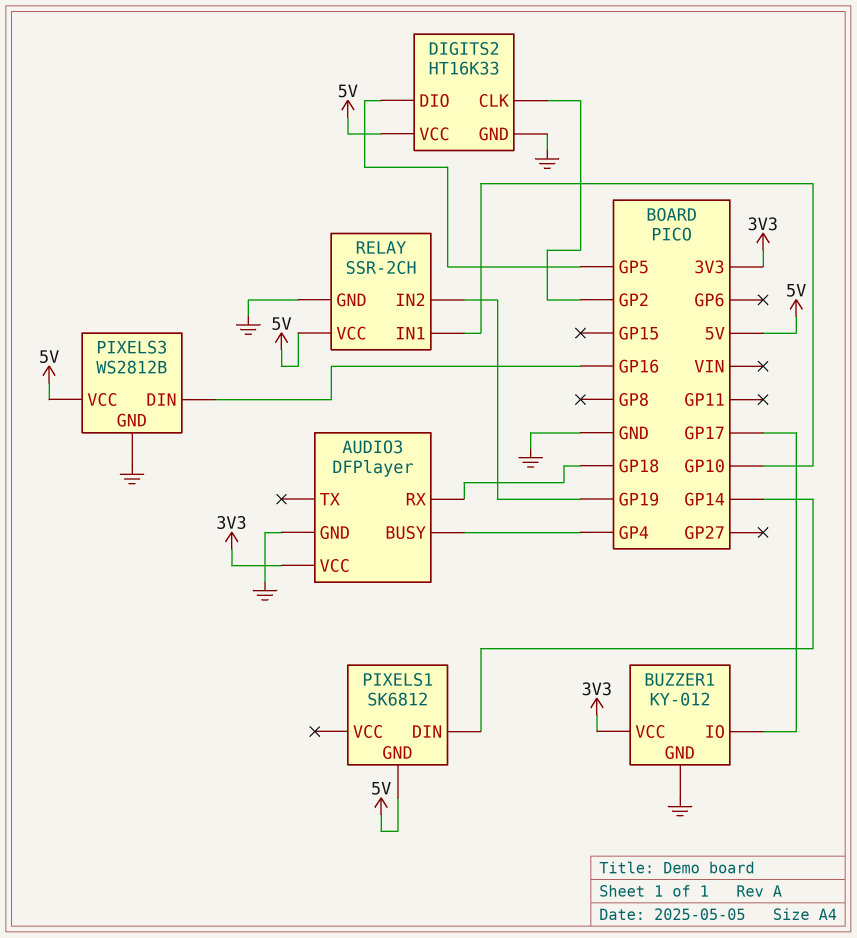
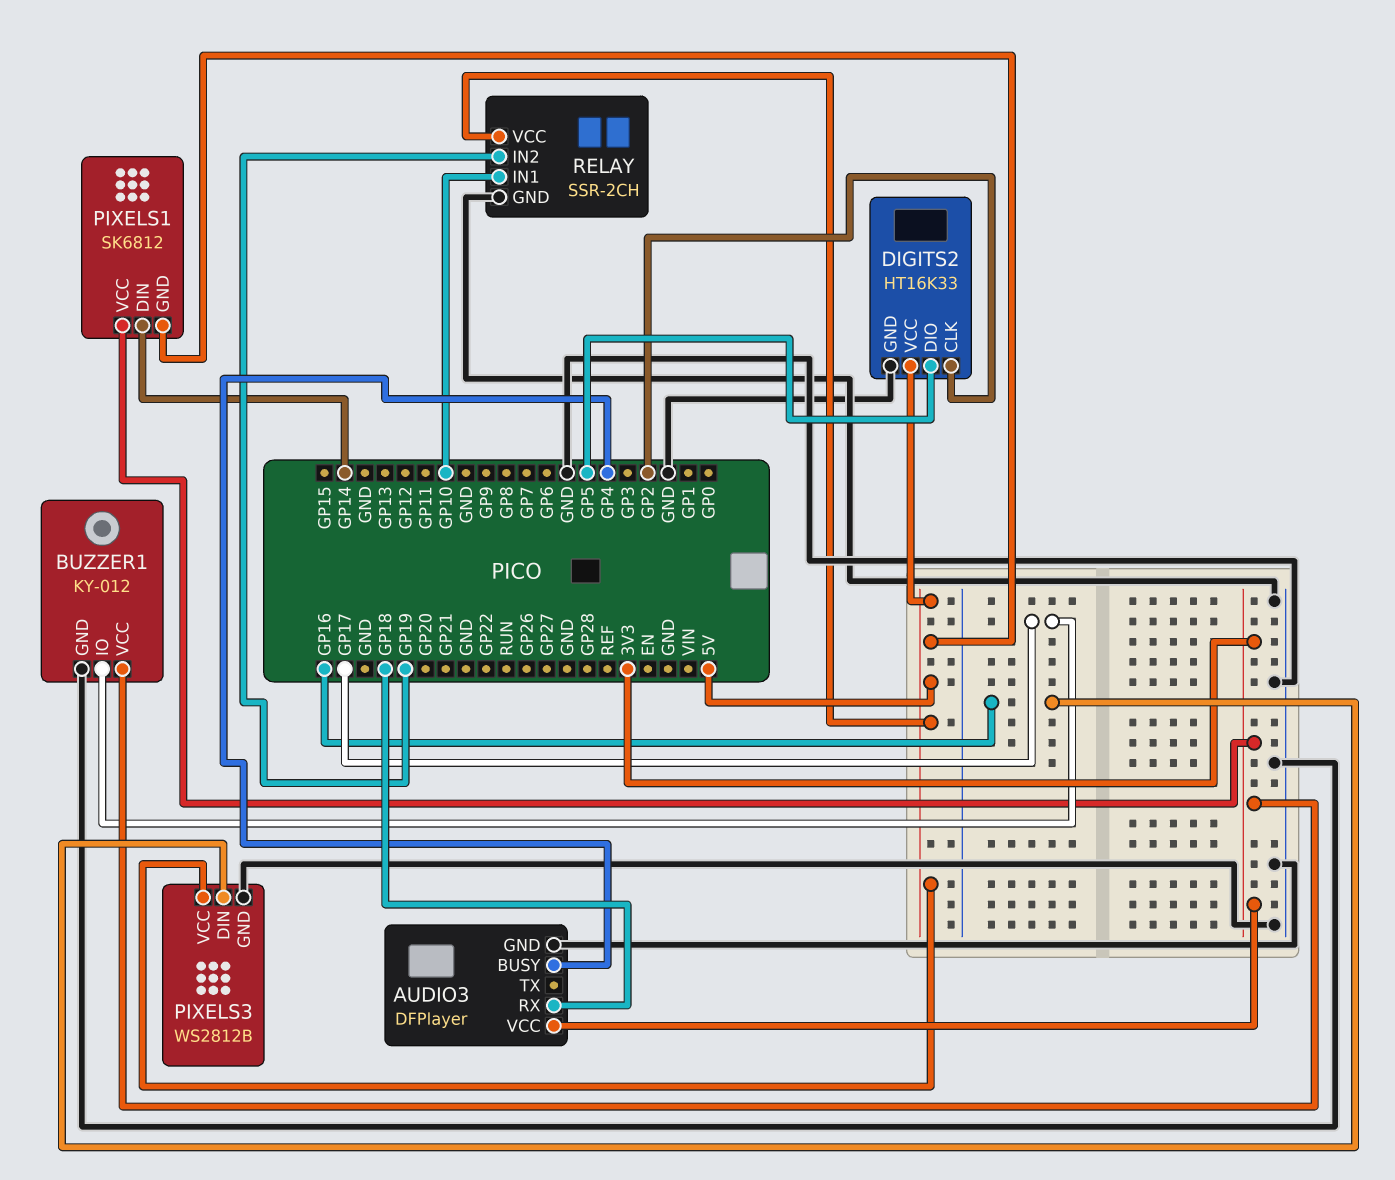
PIXELS1 pin VCC: none -> 3V3

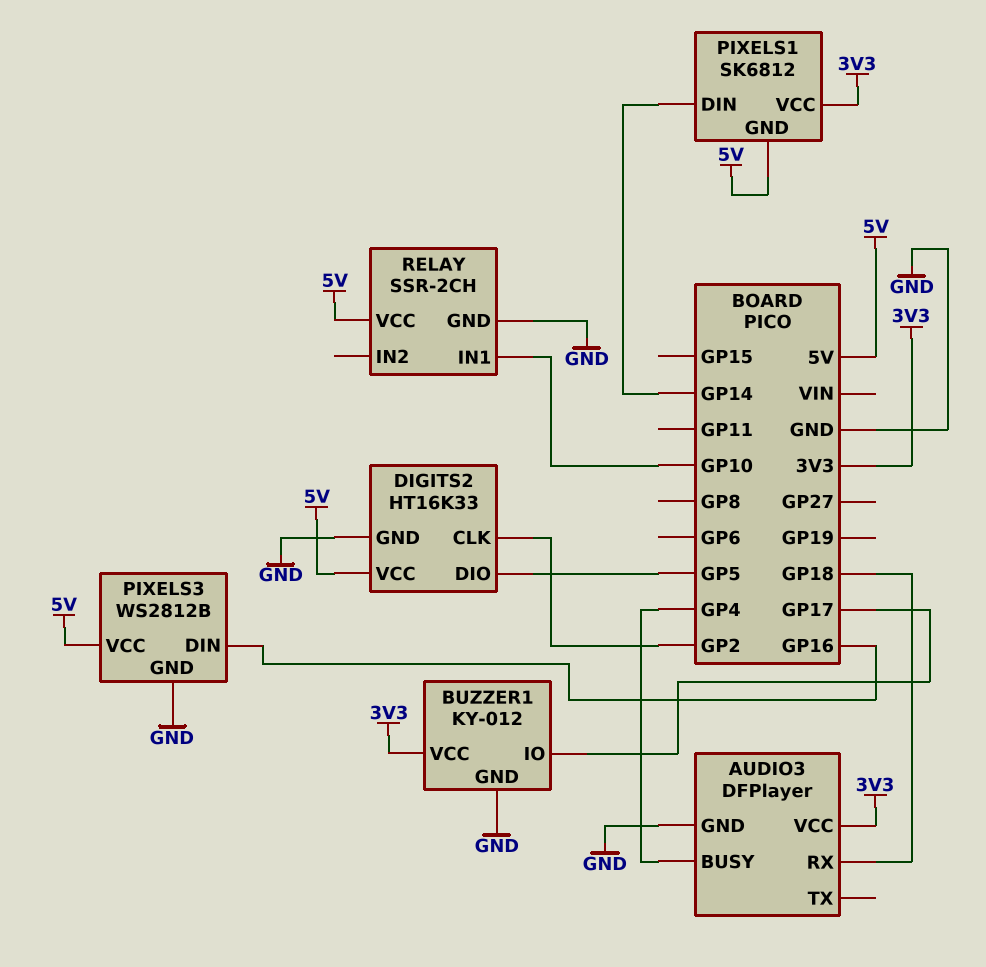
RELAY pin IN2: GP19 -> none

